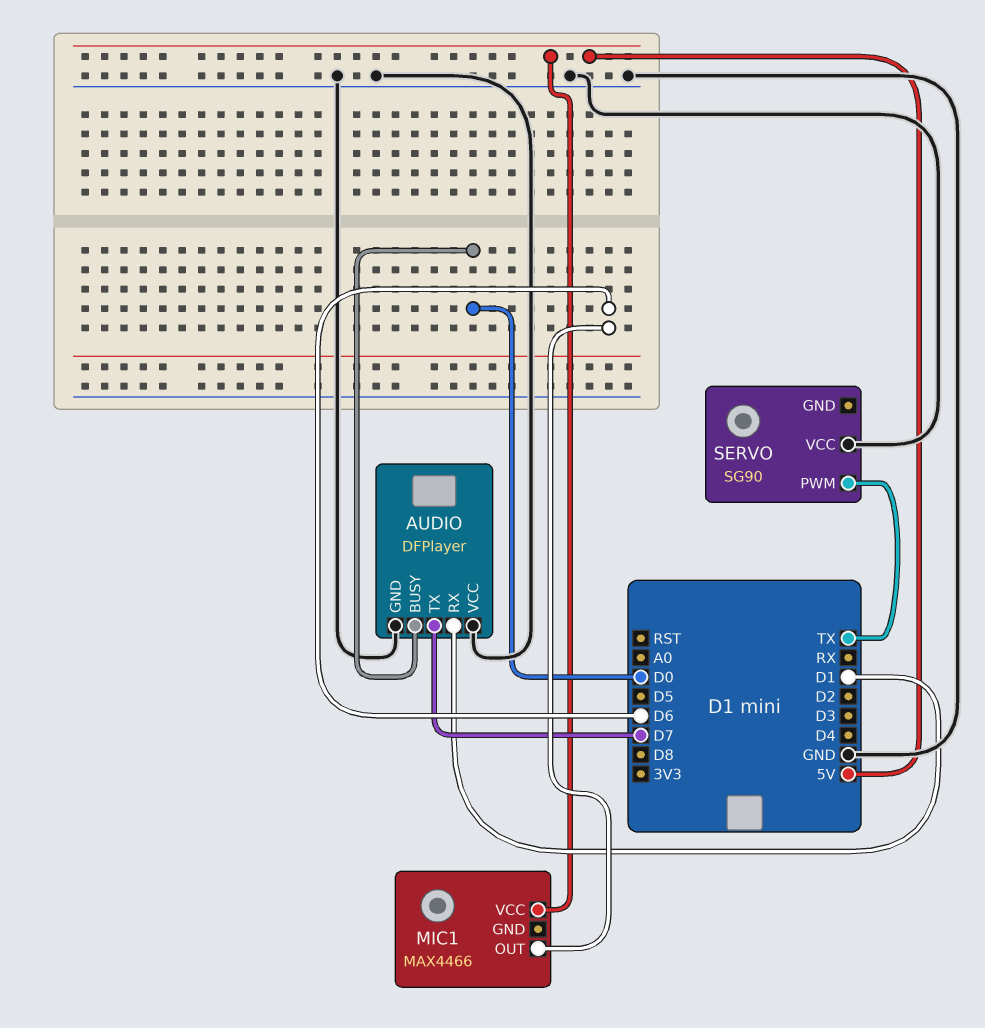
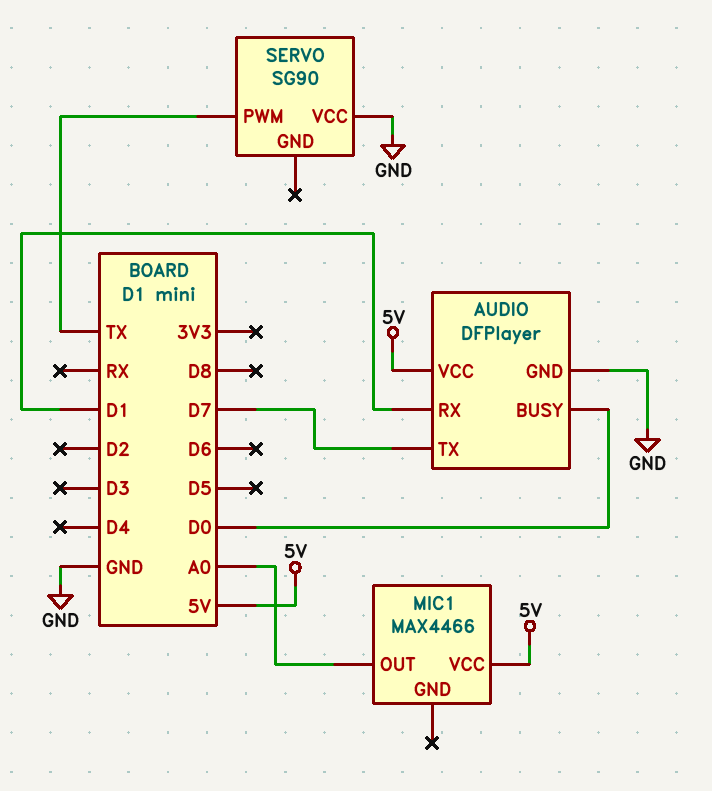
AUDIO pin VCC: GND -> 5V
MIC1 pin OUT: D6 -> A0

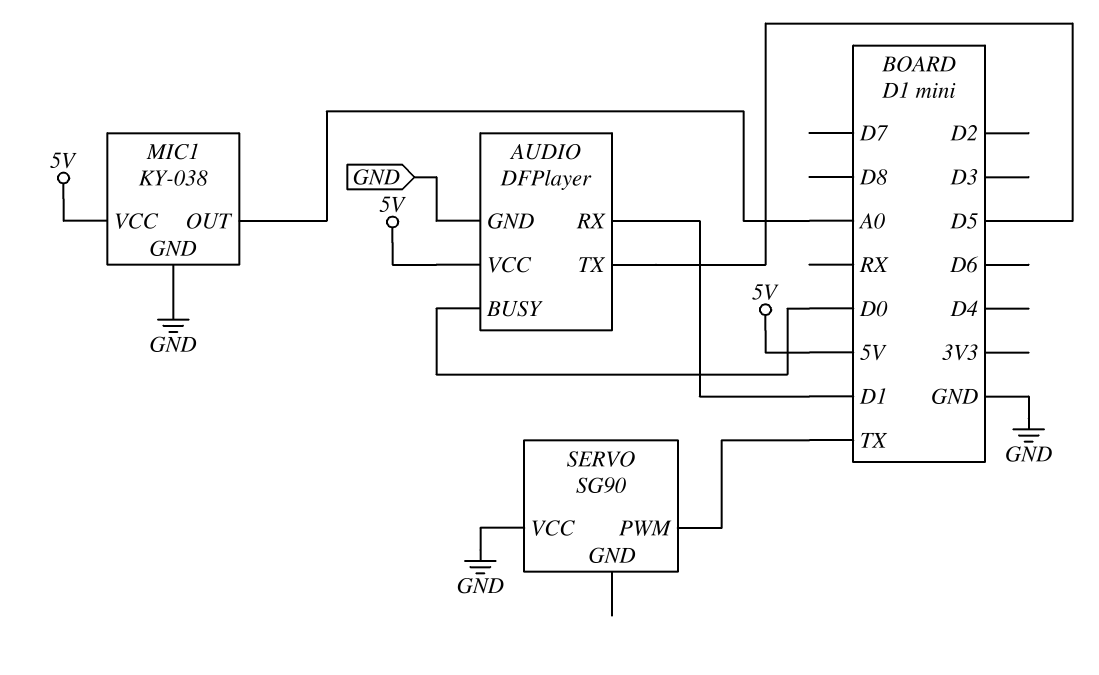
AUDIO pin TX: D7 -> D5
MIC1: MAX4466 -> KY-038
MIC1 pin GND: none -> GND

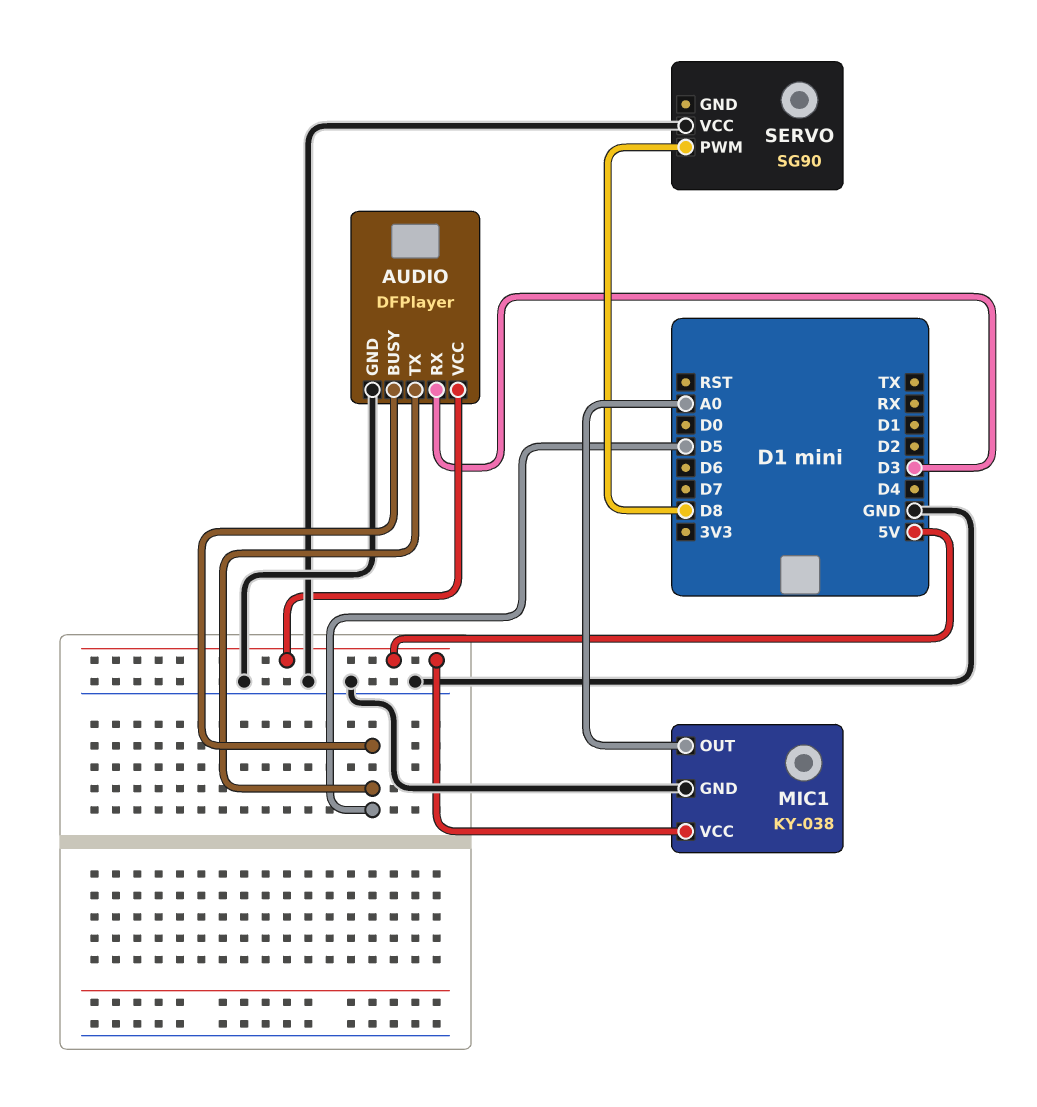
AUDIO pin BUSY: D0 -> D5
AUDIO pin RX: D1 -> D3
SERVO pin PWM: TX -> D8

